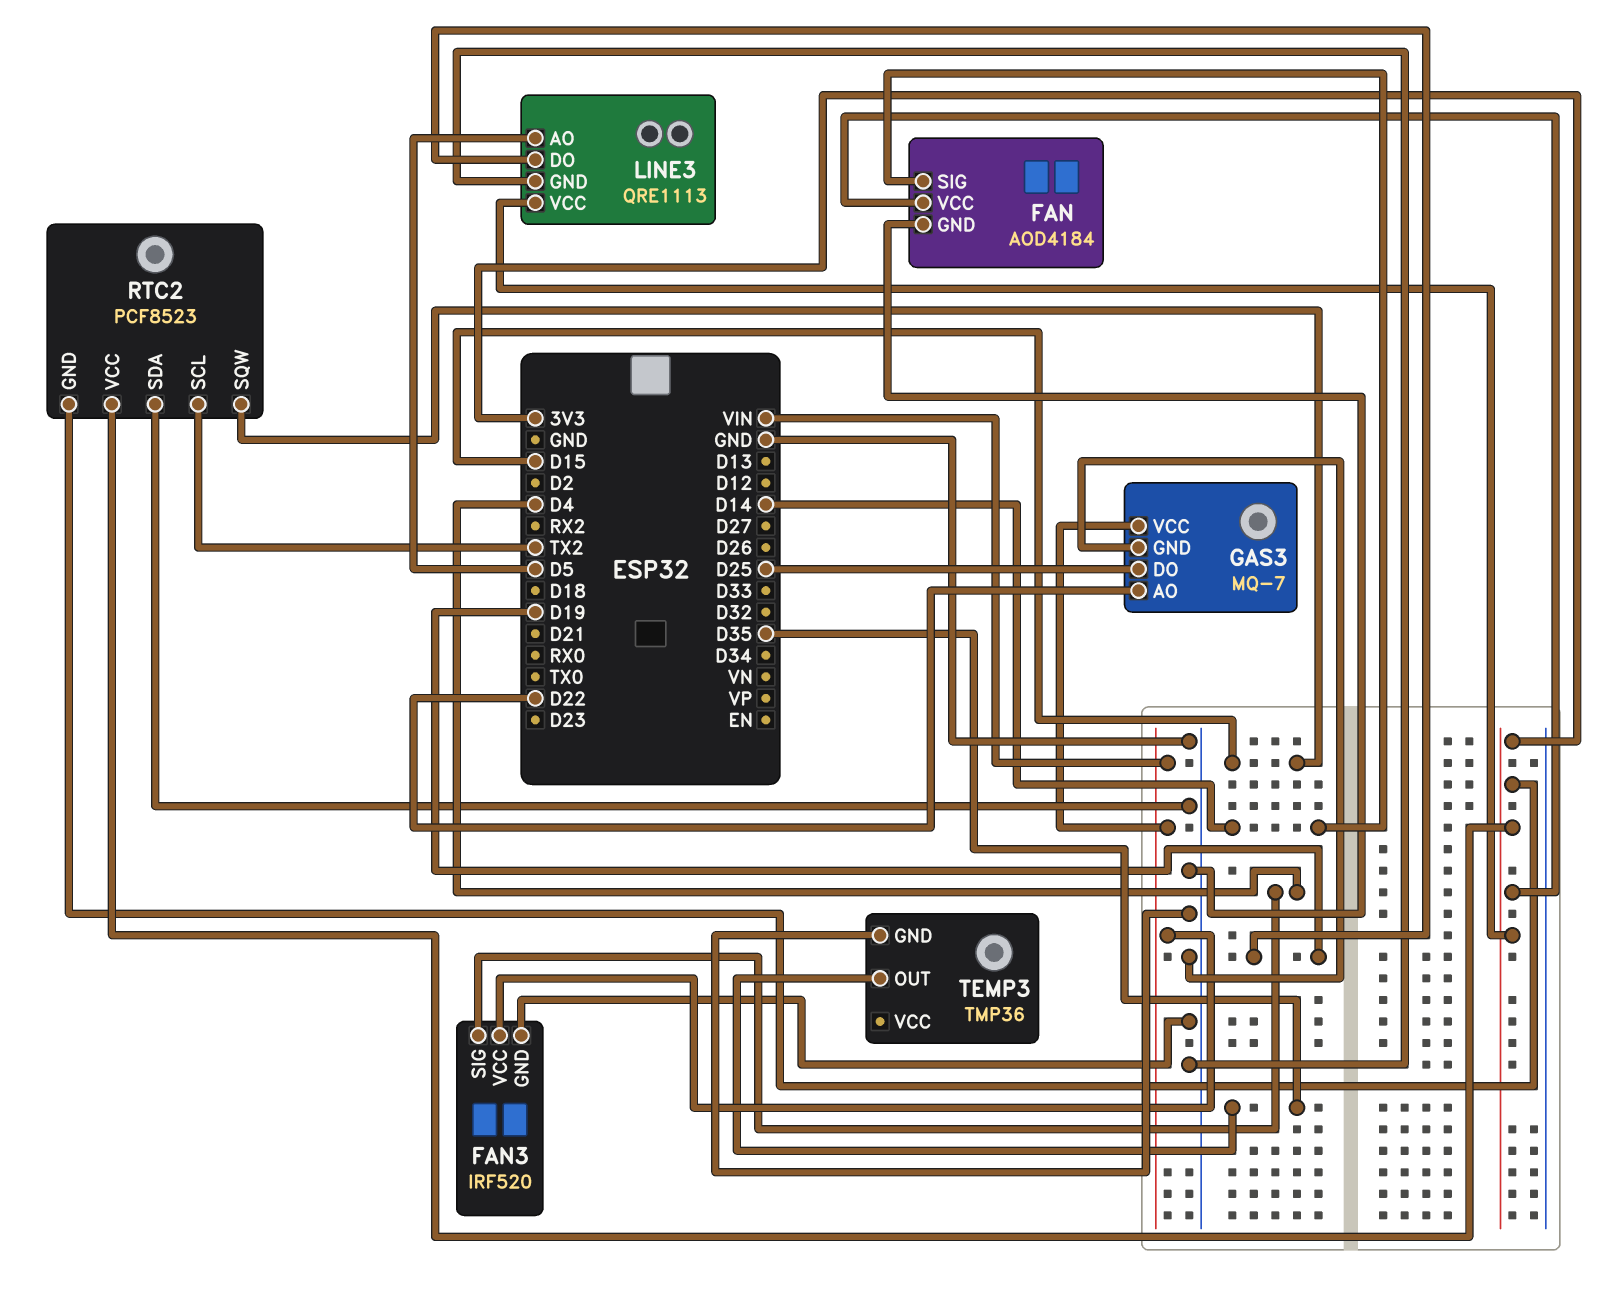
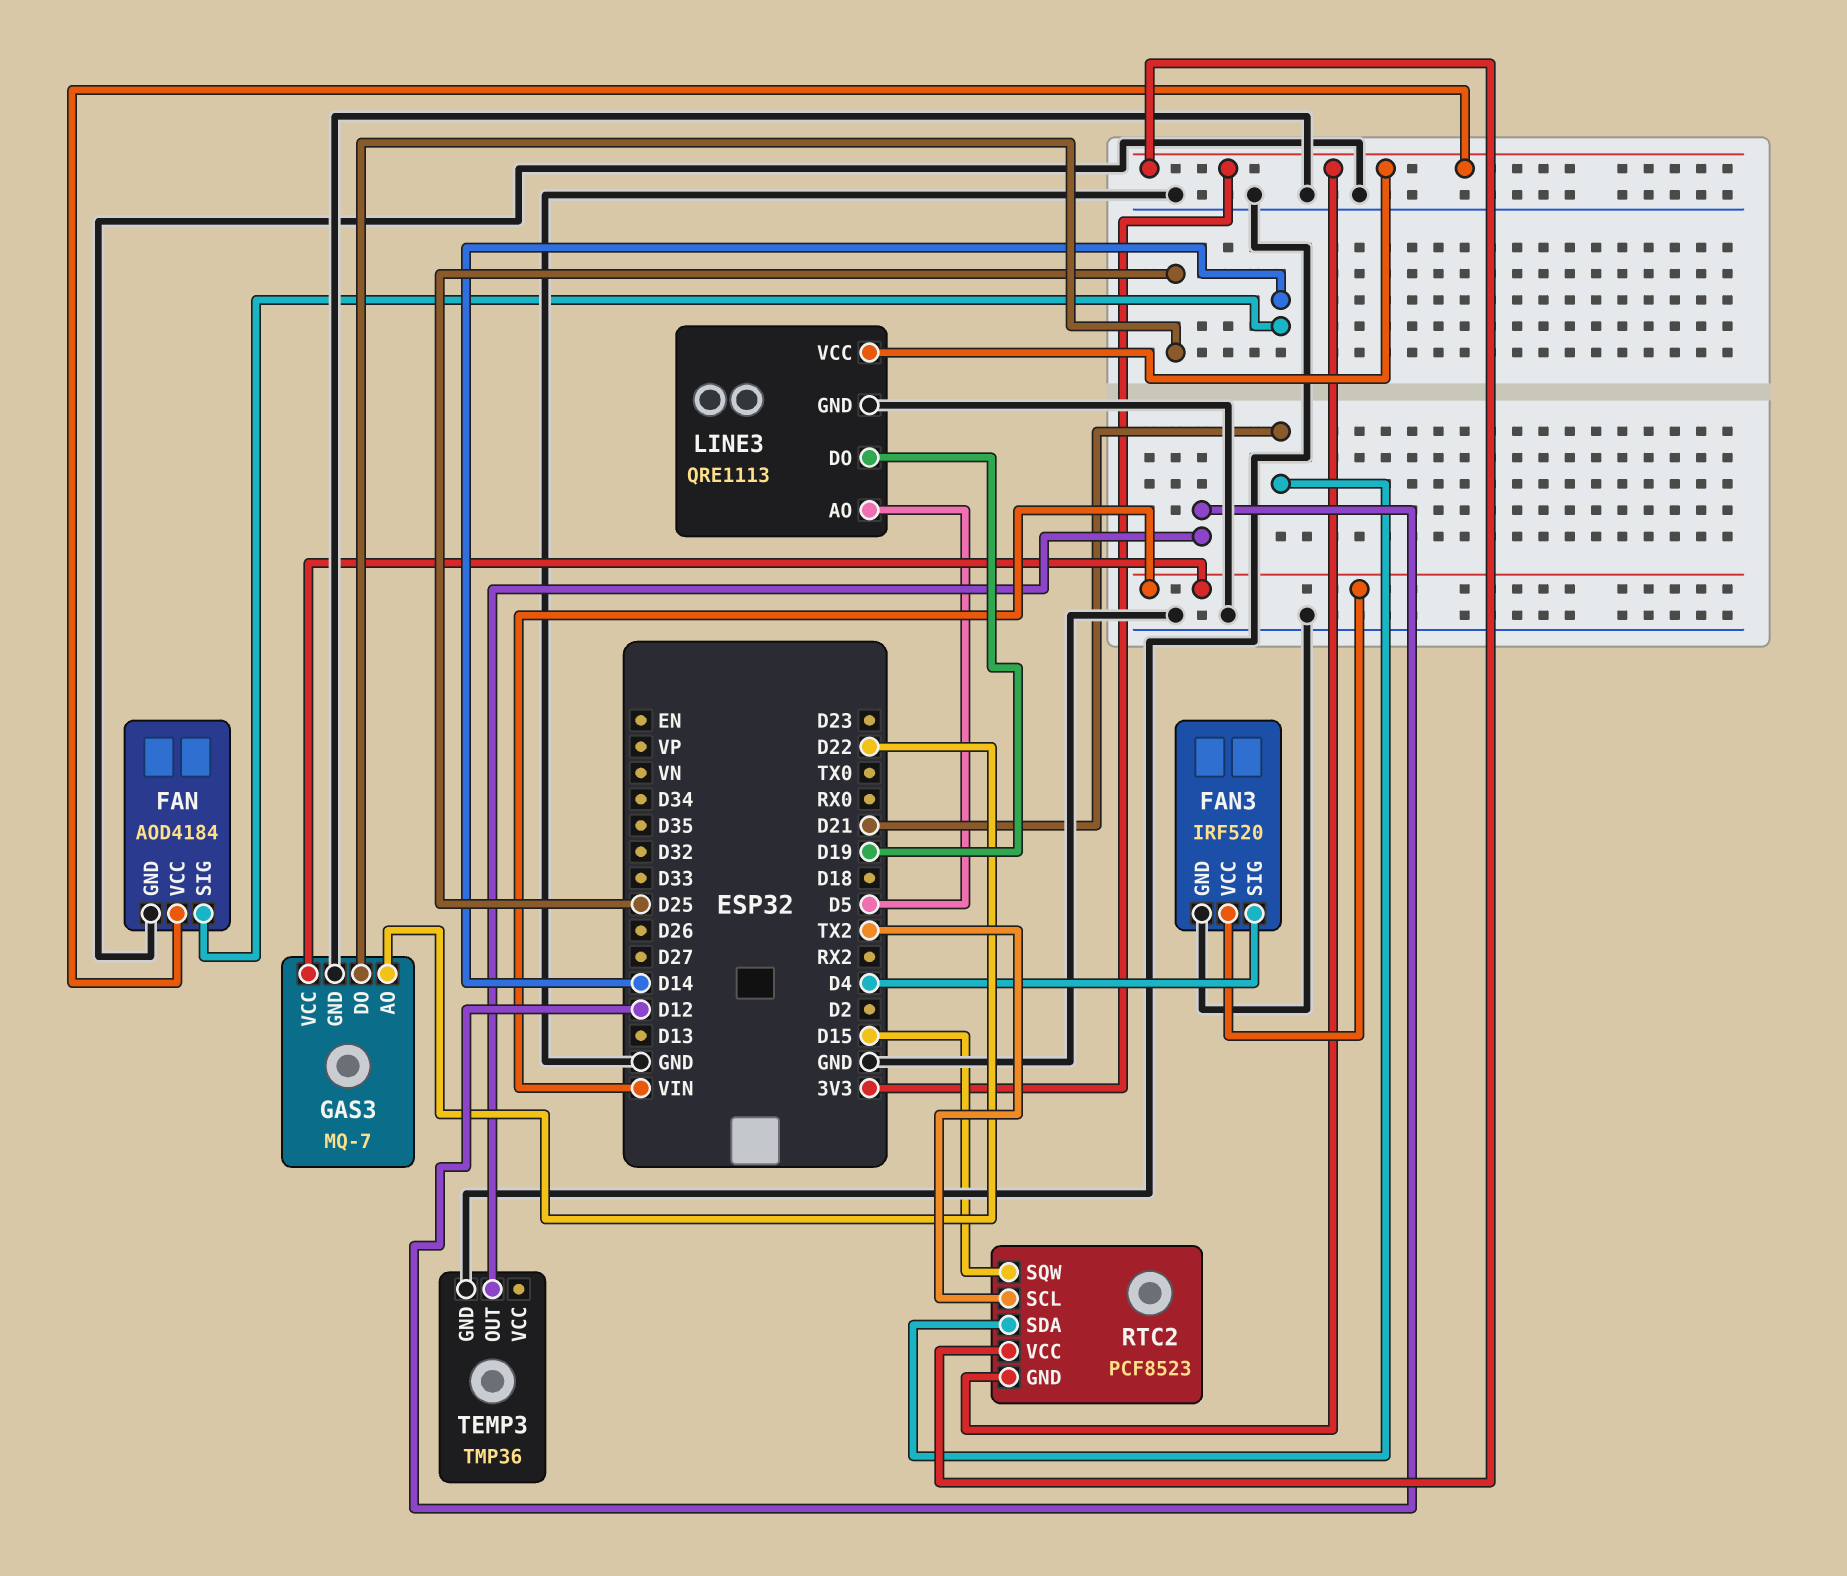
RTC2 pin SDA: GND -> D21
TEMP3 pin OUT: D35 -> D12

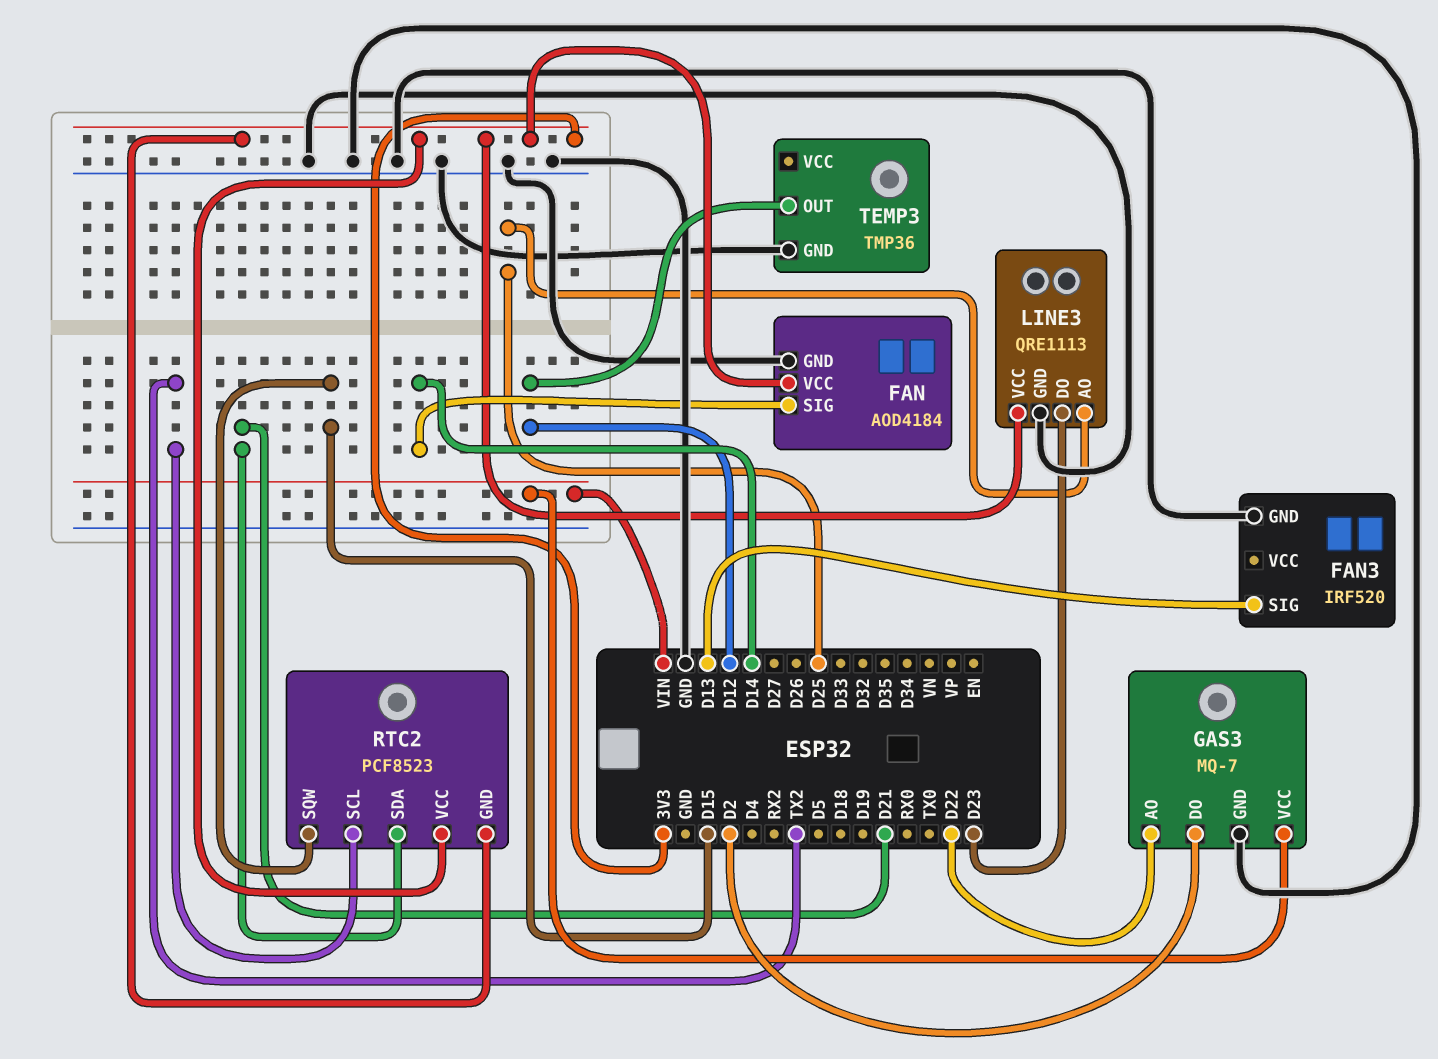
FAN3 pin SIG: D4 -> D13
FAN3 pin VCC: VIN -> none
GAS3 pin DO: D25 -> D2
LINE3 pin AO: D5 -> D25
LINE3 pin DO: D19 -> D23

